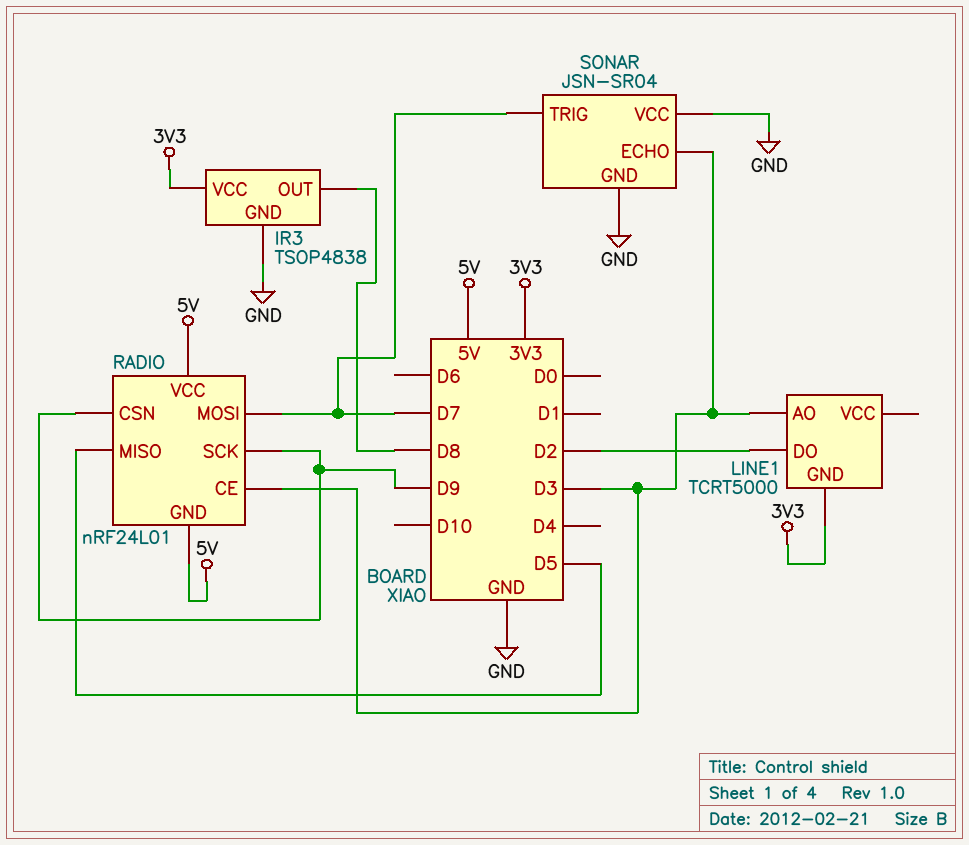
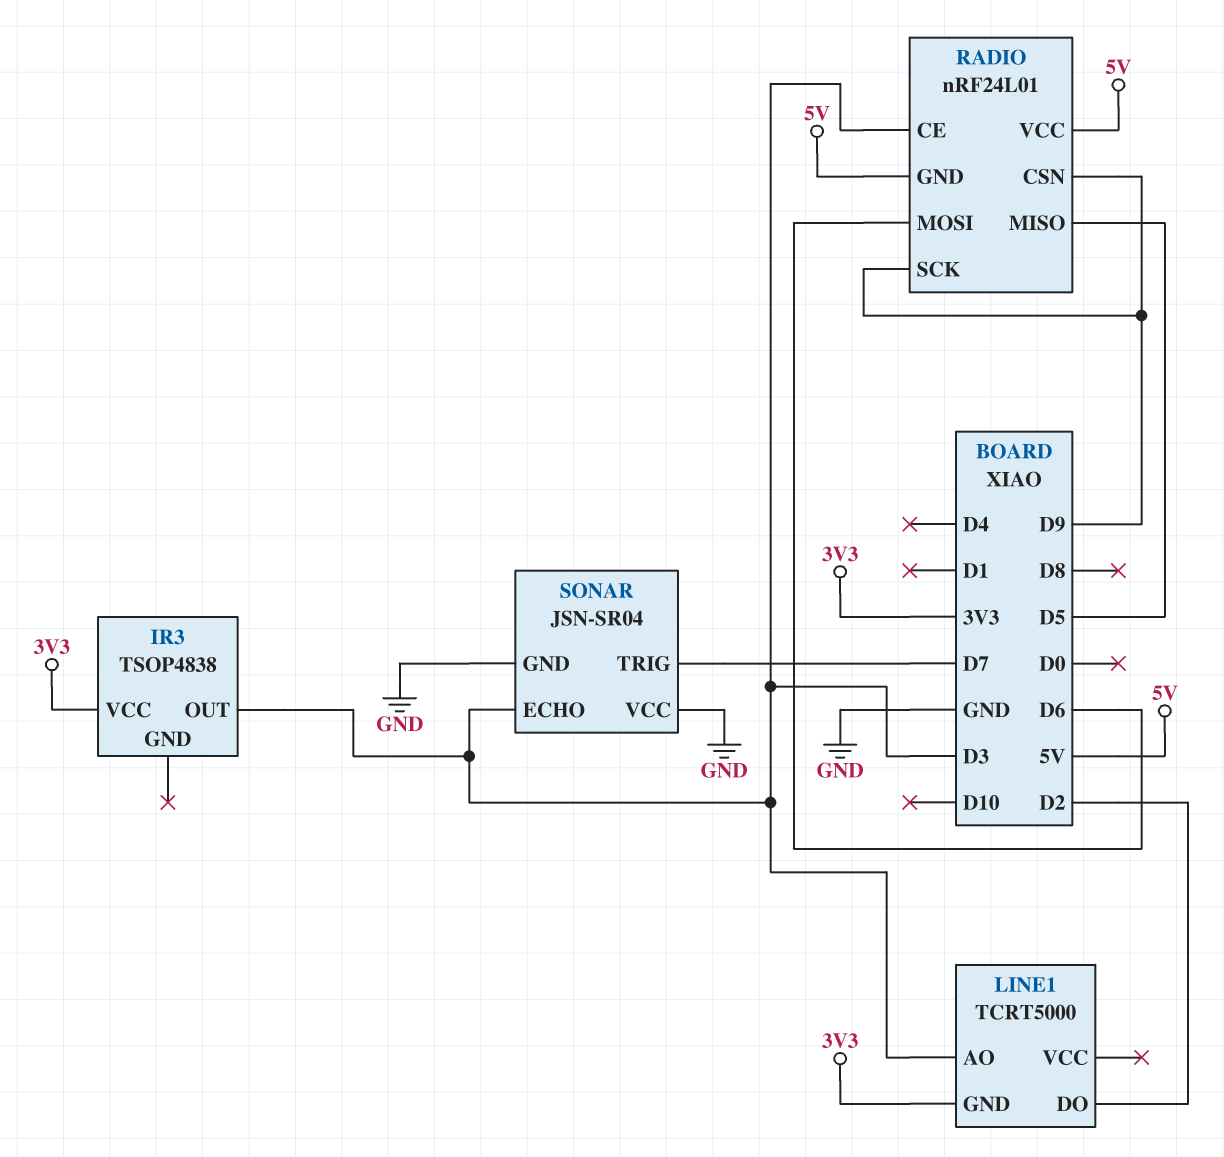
IR3 pin GND: GND -> none
IR3 pin OUT: D8 -> D3
RADIO pin MOSI: D7 -> D6

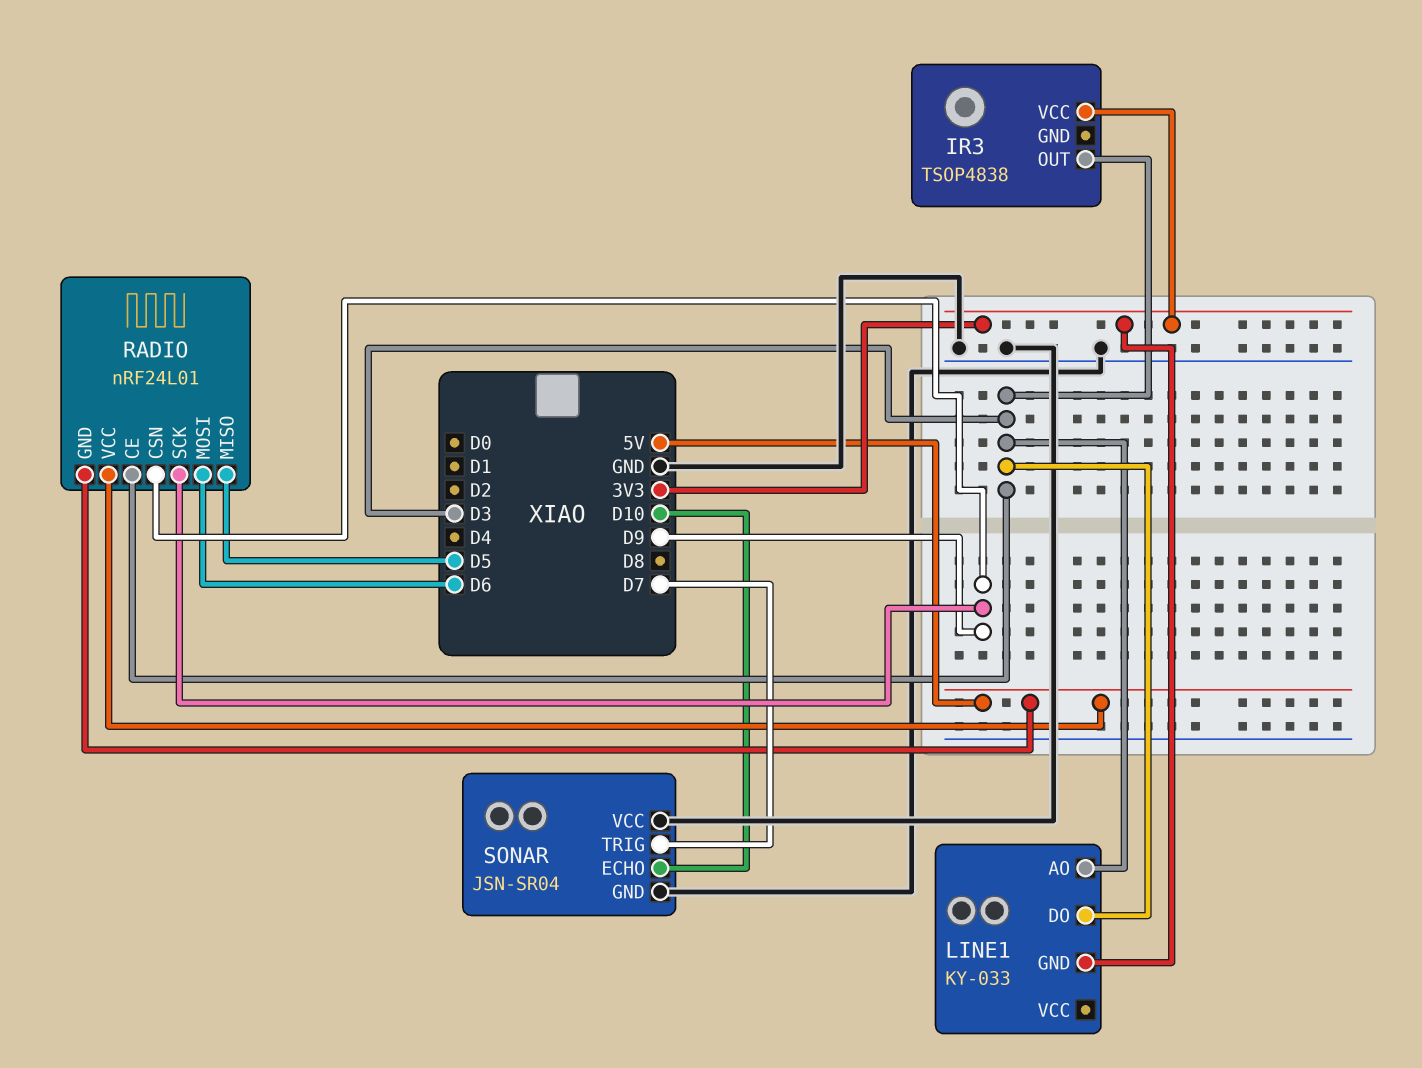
LINE1: TCRT5000 -> KY-033
LINE1 pin DO: D2 -> D3
SONAR pin ECHO: D3 -> D10

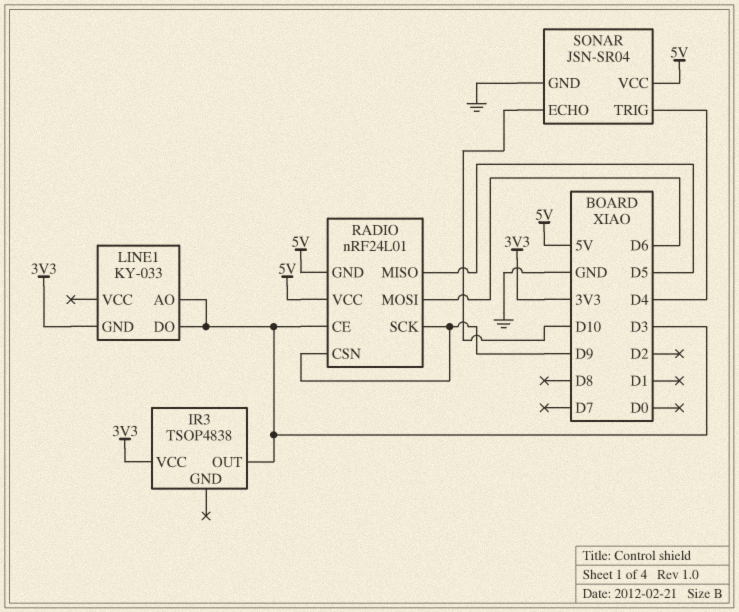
SONAR pin TRIG: D7 -> D4
SONAR pin VCC: GND -> 5V

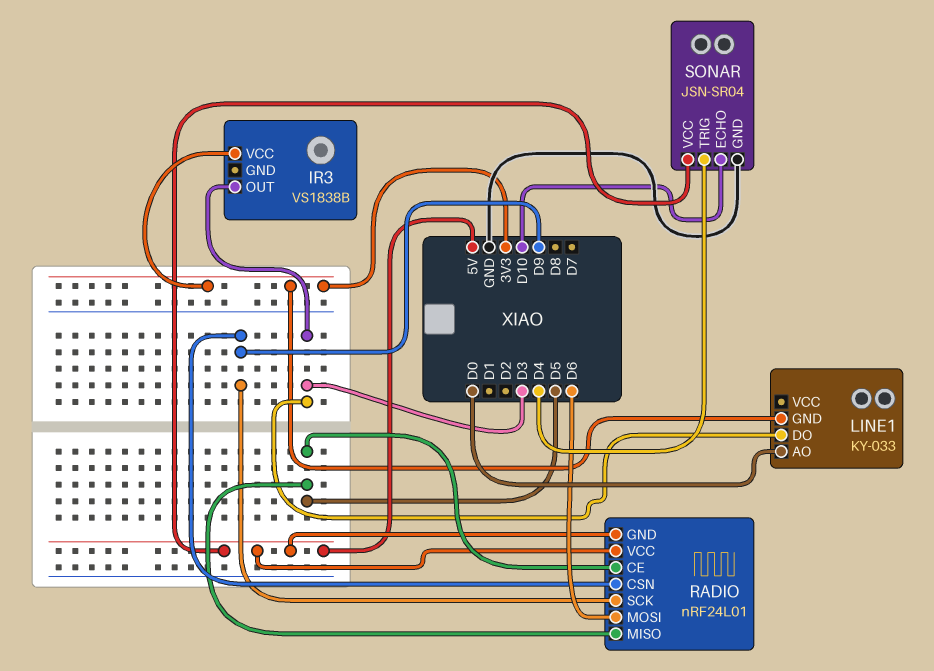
IR3: TSOP4838 -> VS1838B
LINE1 pin AO: D3 -> D0
RADIO pin CE: D3 -> D5

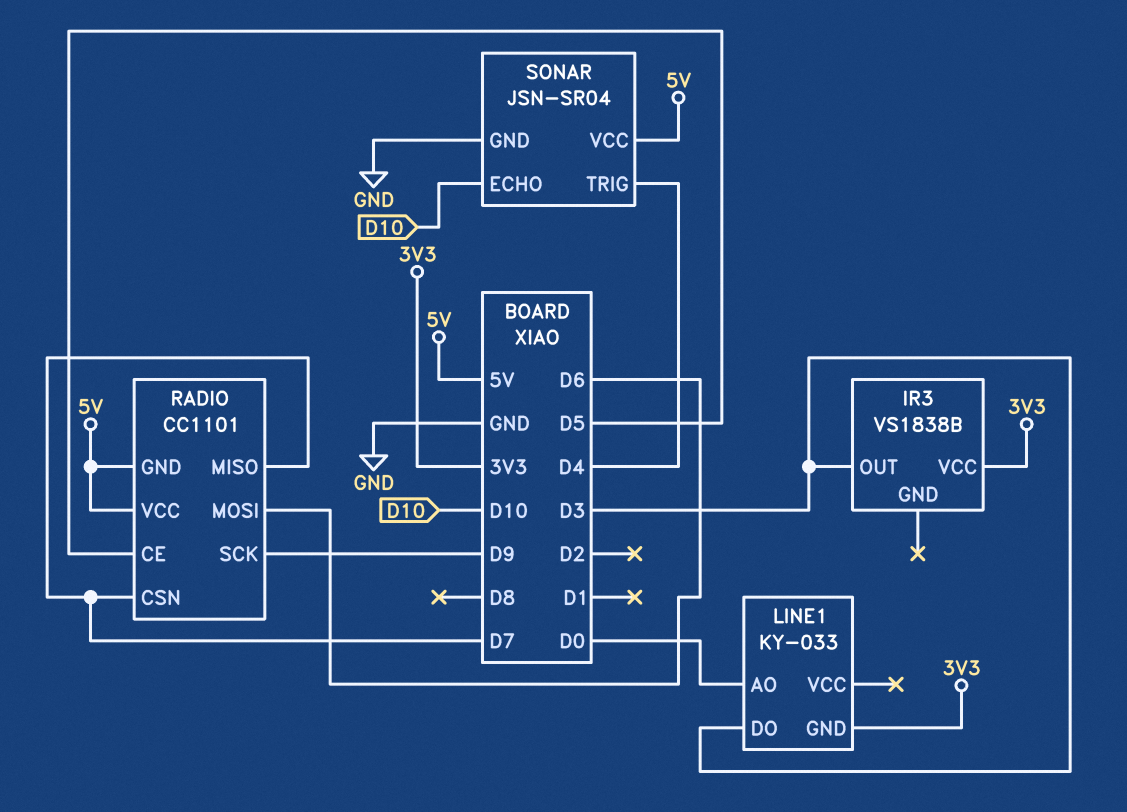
RADIO: nRF24L01 -> CC1101
RADIO pin CSN: D9 -> D7
RADIO pin MISO: D5 -> D7

